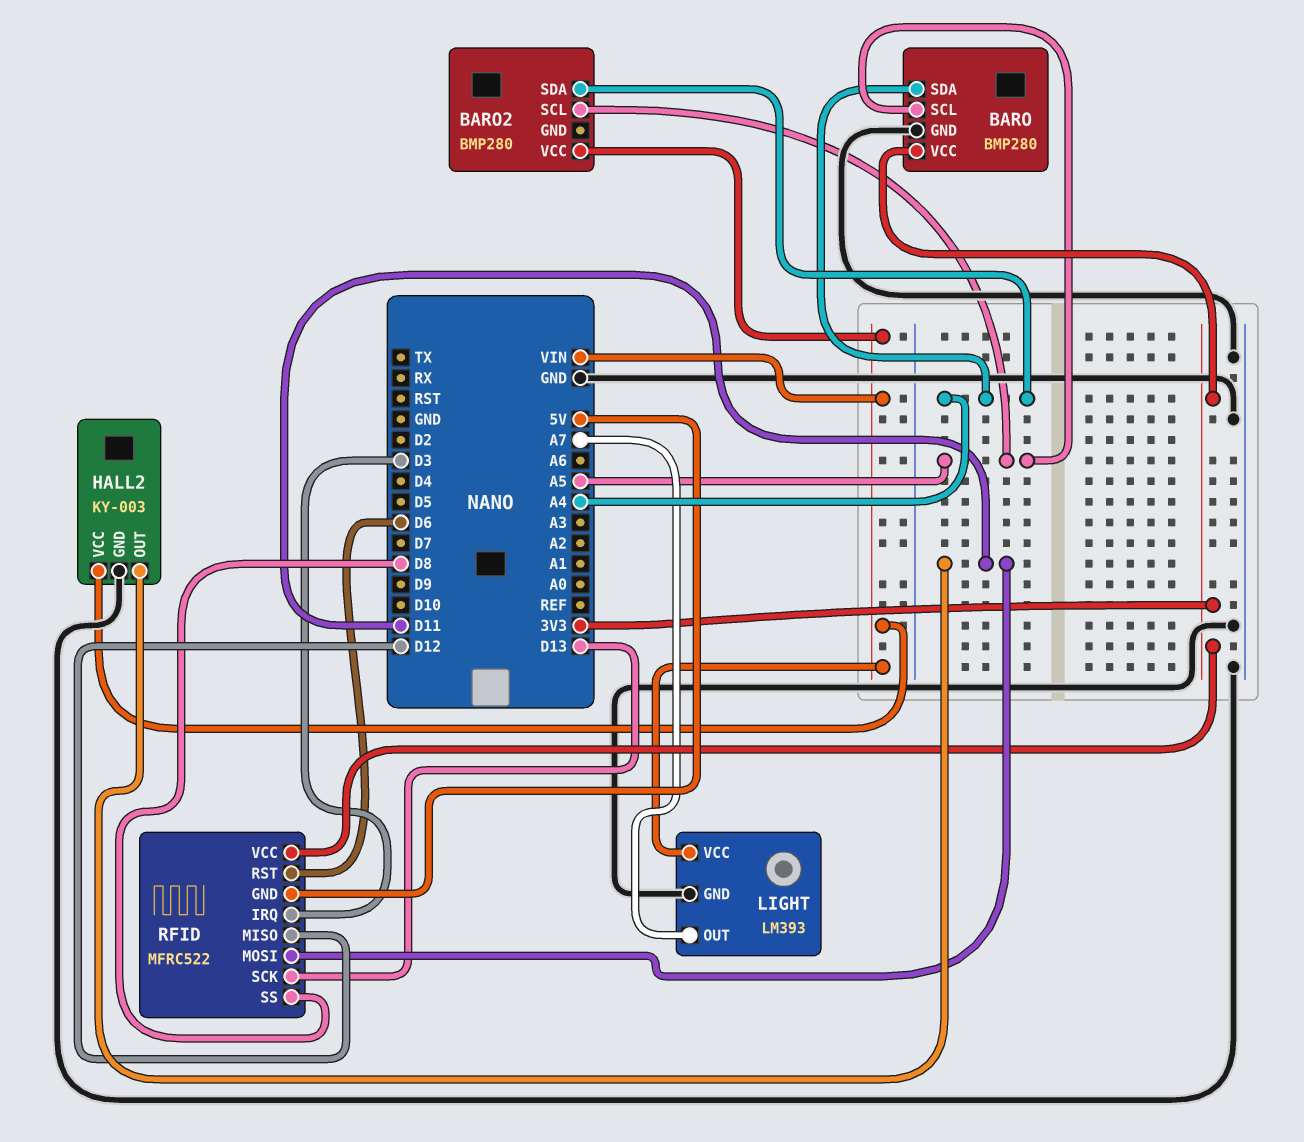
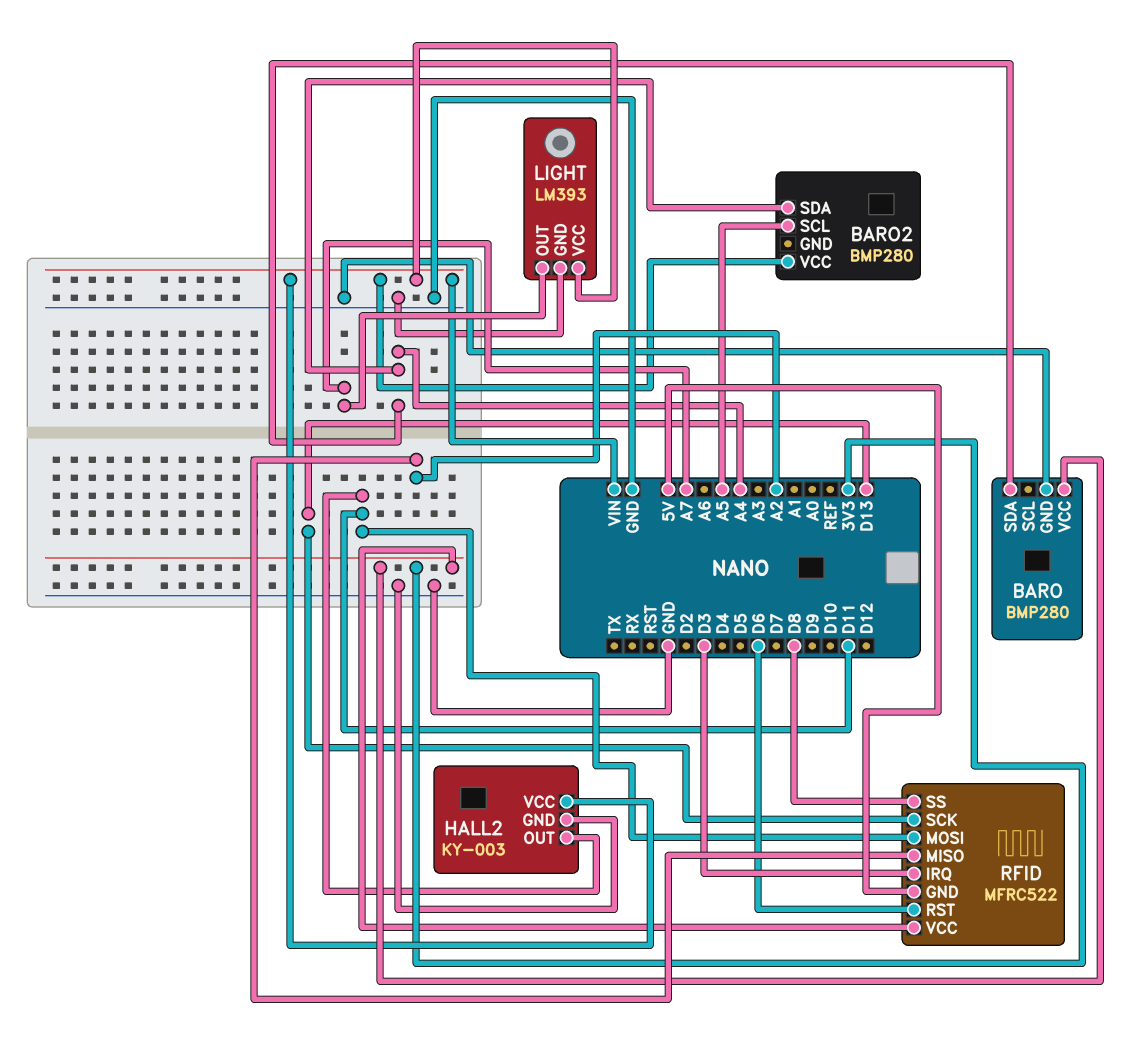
BARO pin SCL: A5 -> none
RFID pin MISO: D12 -> A2

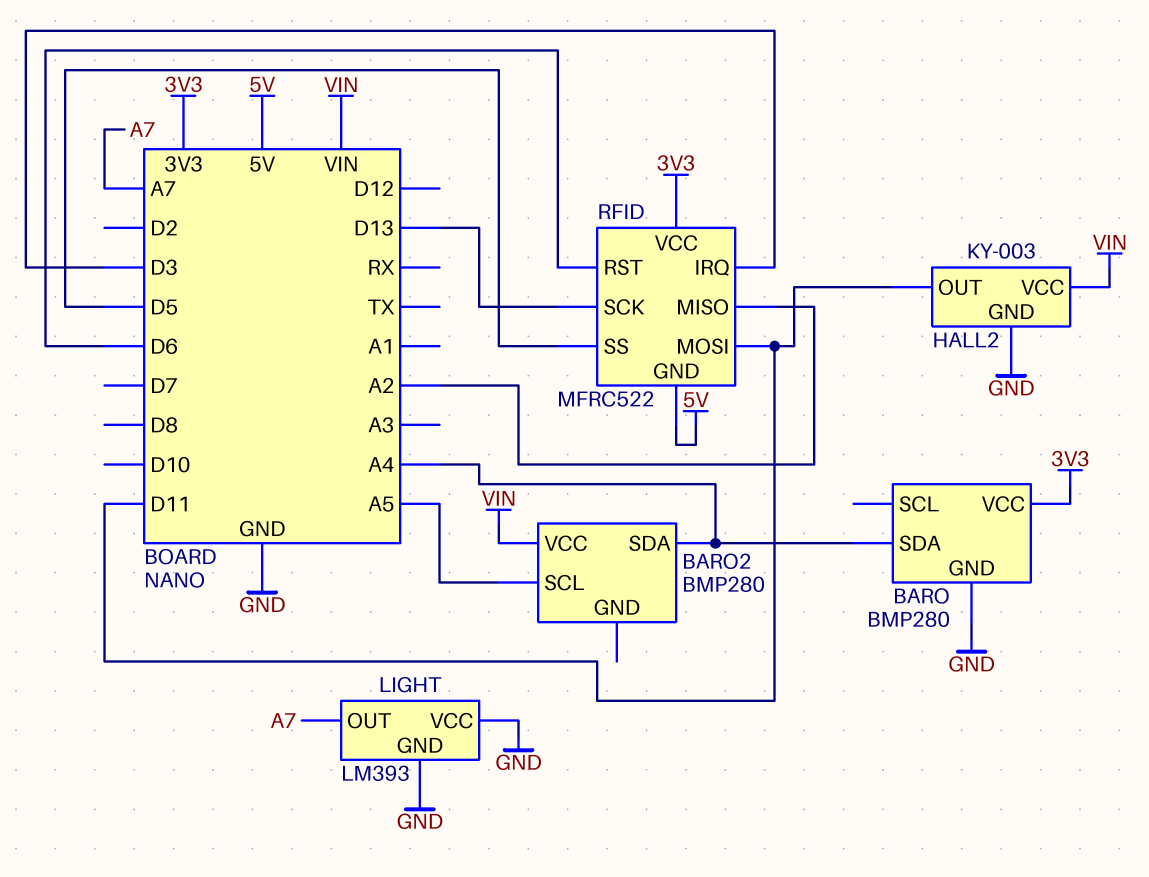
LIGHT pin VCC: VIN -> GND
RFID pin SS: D8 -> D5

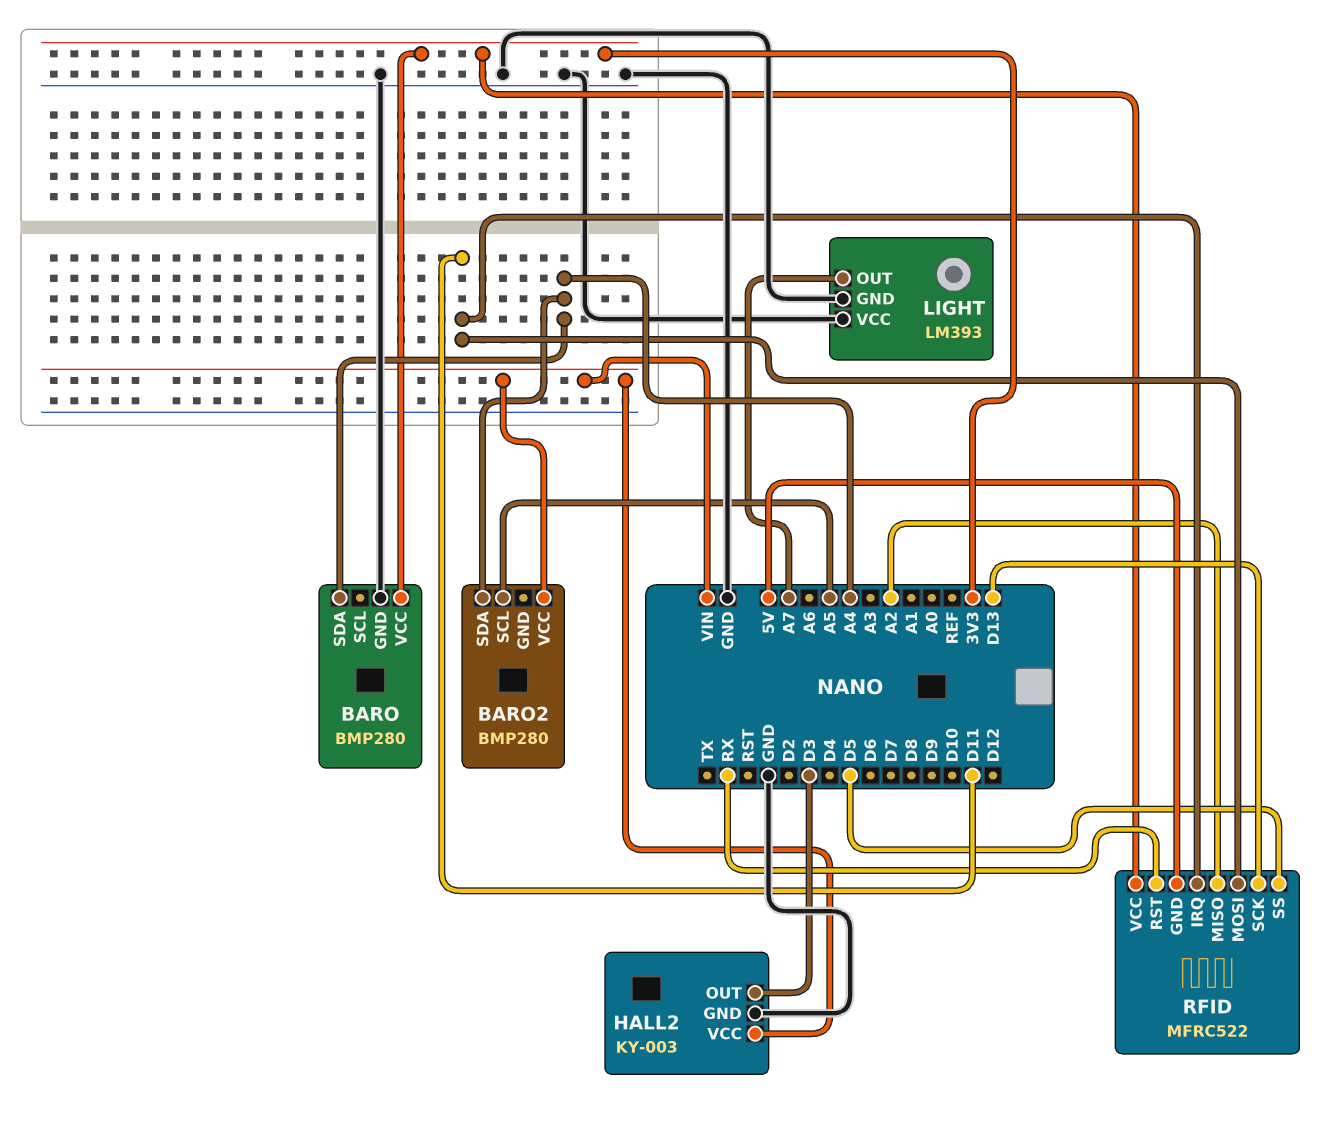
HALL2 pin OUT: D11 -> D3
RFID pin IRQ: D3 -> D11
RFID pin RST: D6 -> RX

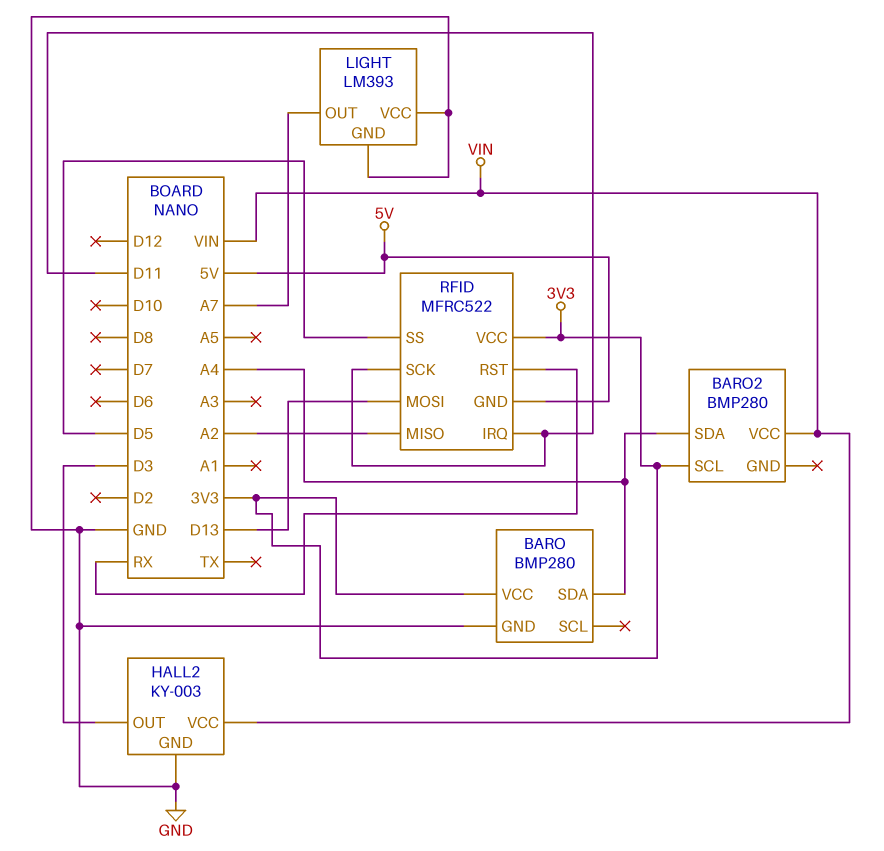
BARO2 pin SCL: A5 -> 3V3
RFID pin MOSI: D11 -> D13
RFID pin SCK: D13 -> D11

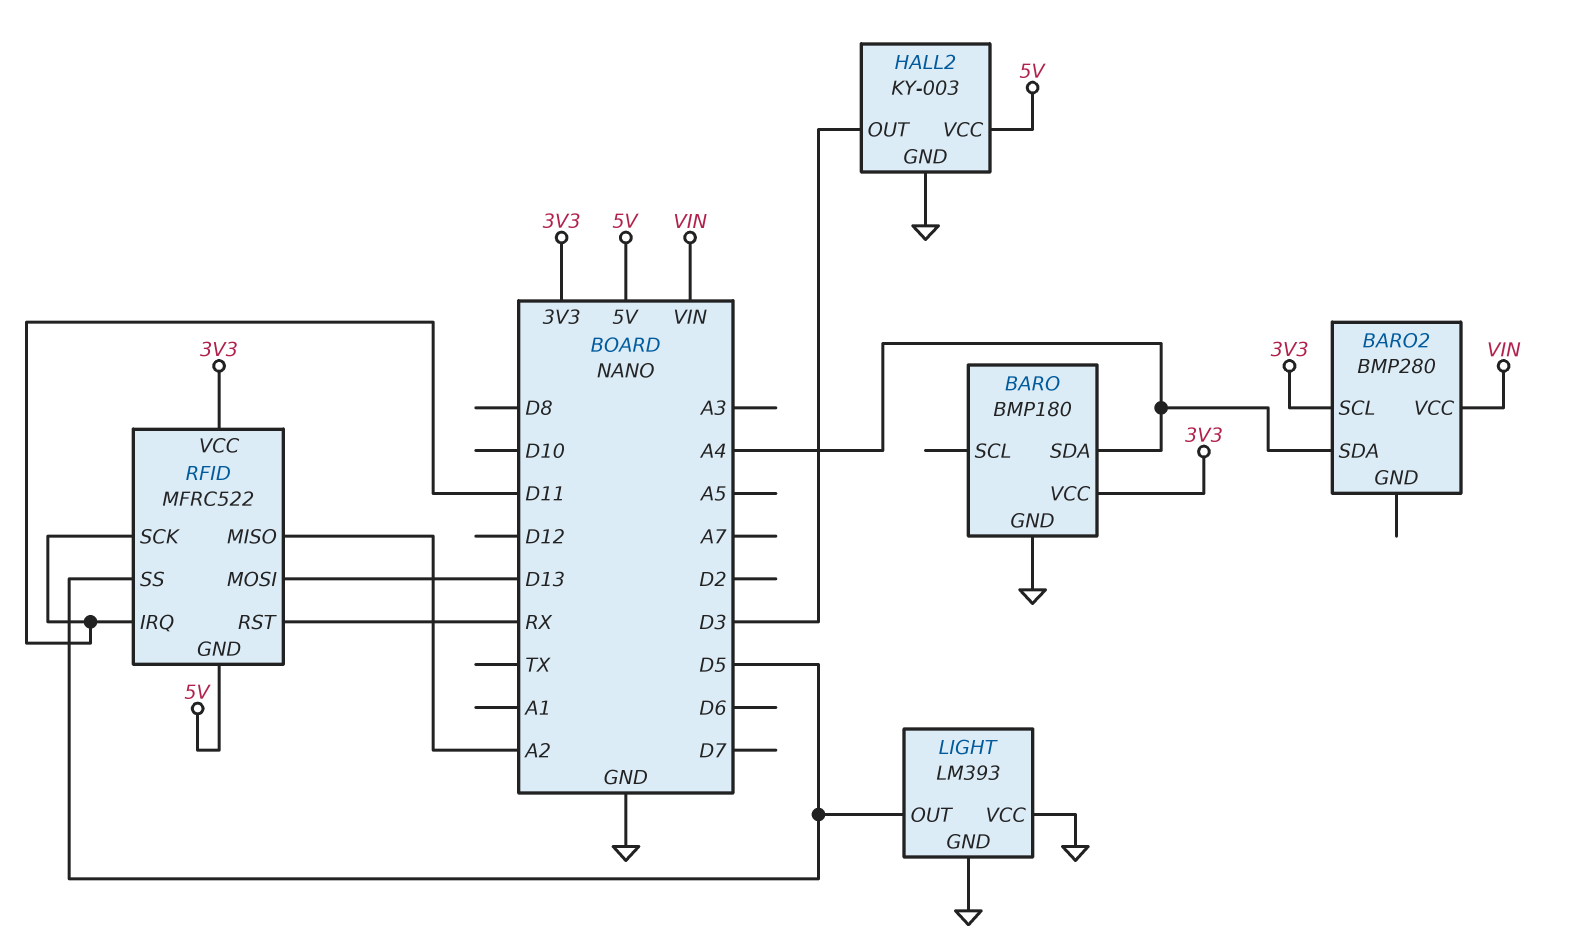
BARO: BMP280 -> BMP180
HALL2 pin VCC: VIN -> 5V
LIGHT pin OUT: A7 -> D5

